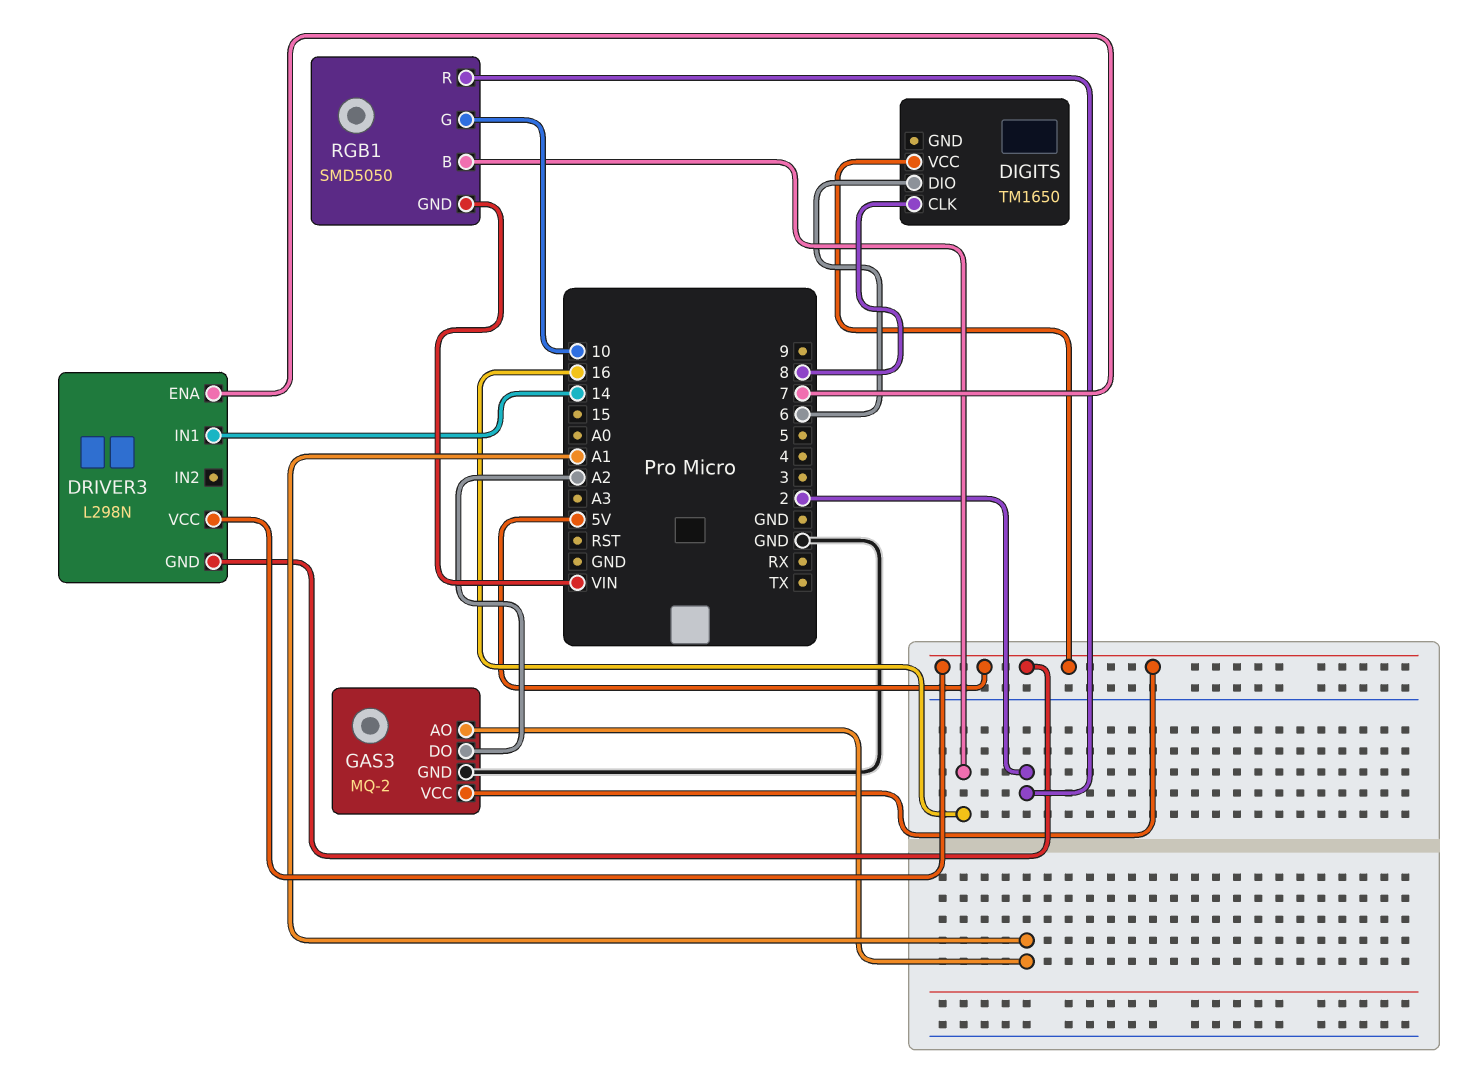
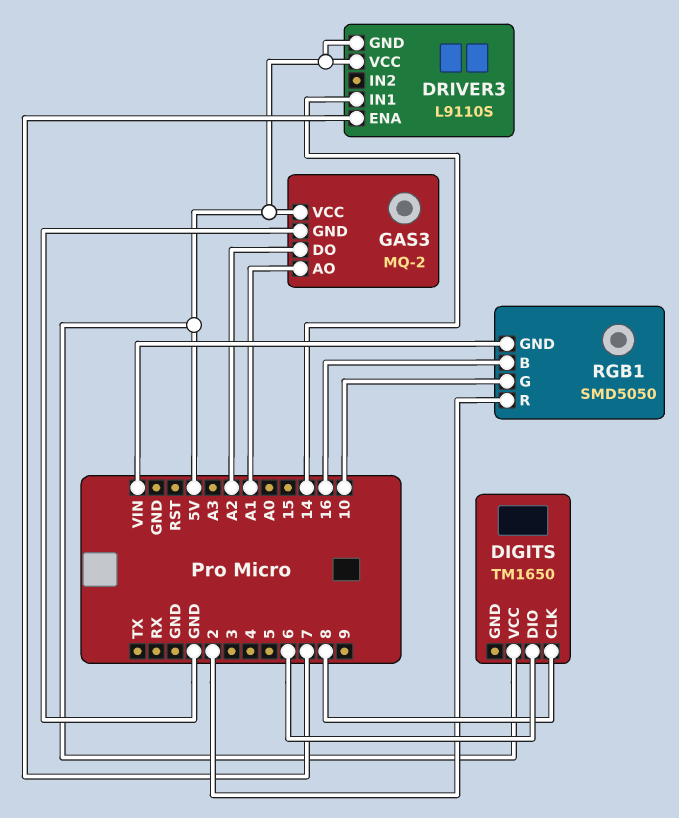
DRIVER3: L298N -> L9110S

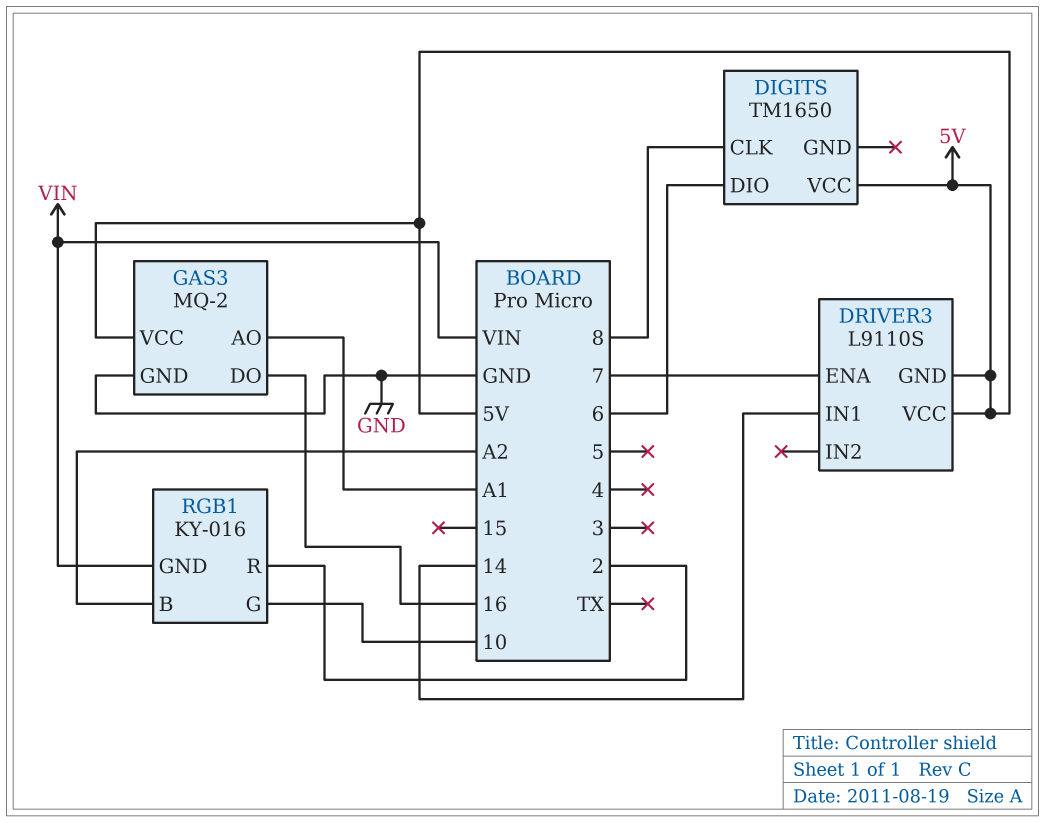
GAS3 pin DO: A2 -> 16
RGB1: SMD5050 -> KY-016
RGB1 pin B: 16 -> A2

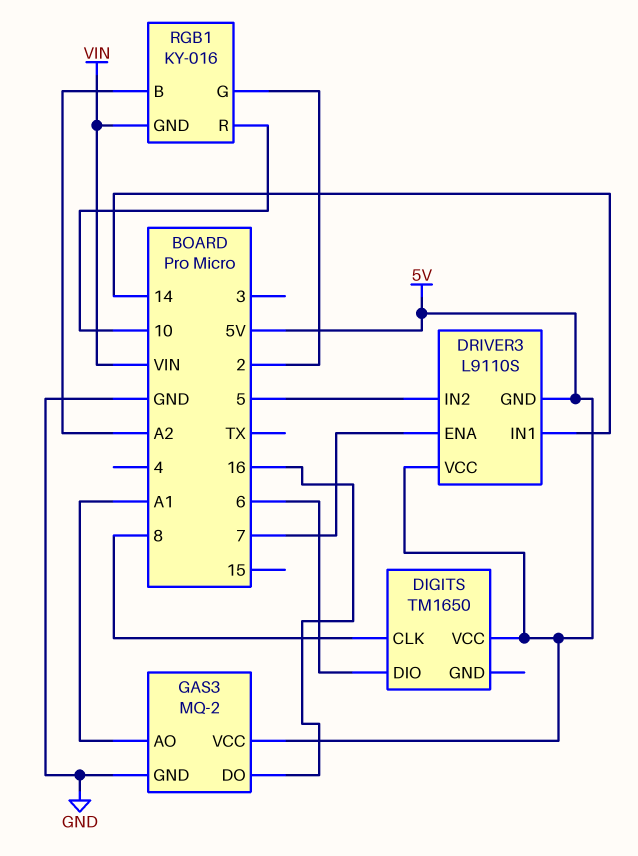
DRIVER3 pin IN2: none -> 5
RGB1 pin G: 10 -> 2
RGB1 pin R: 2 -> 10

